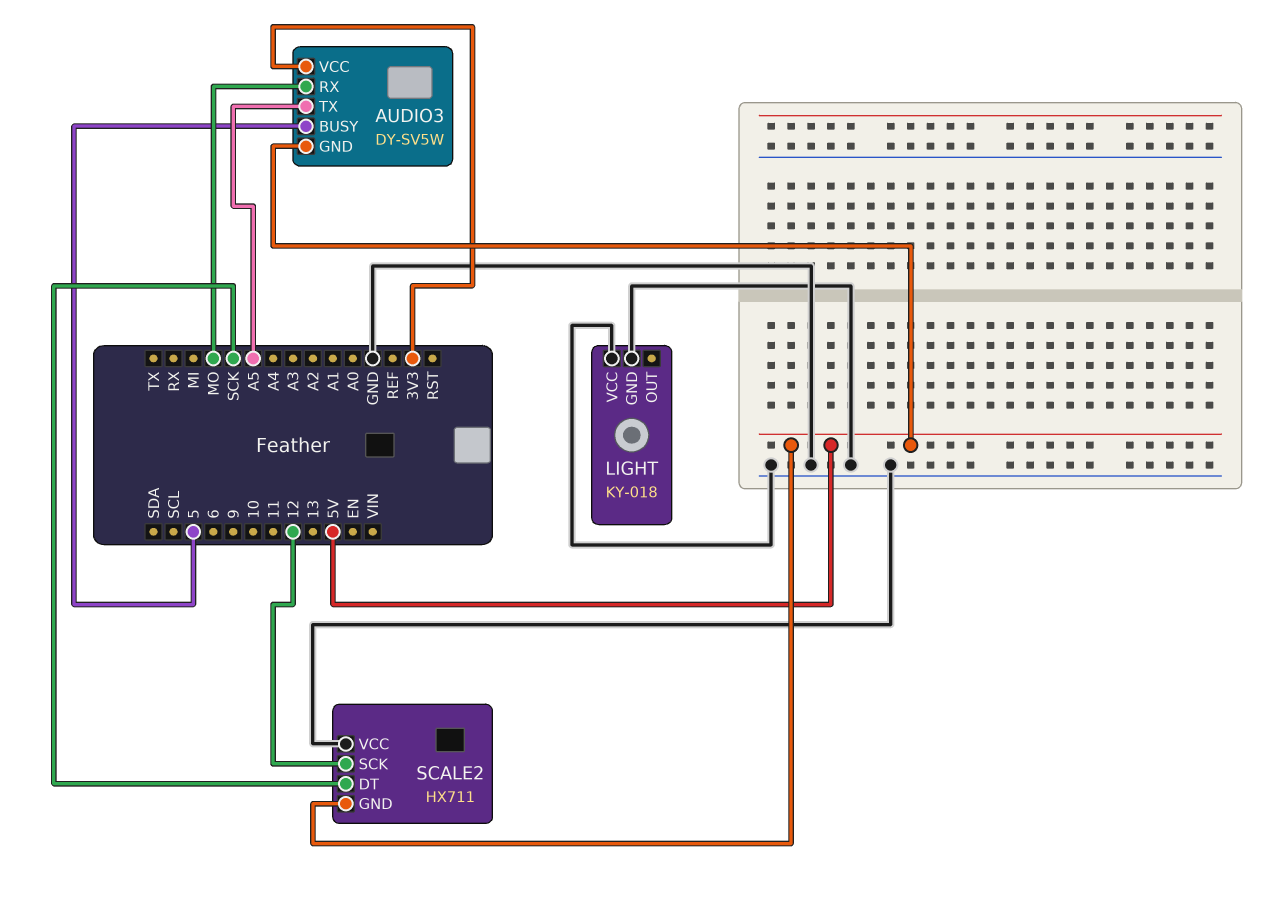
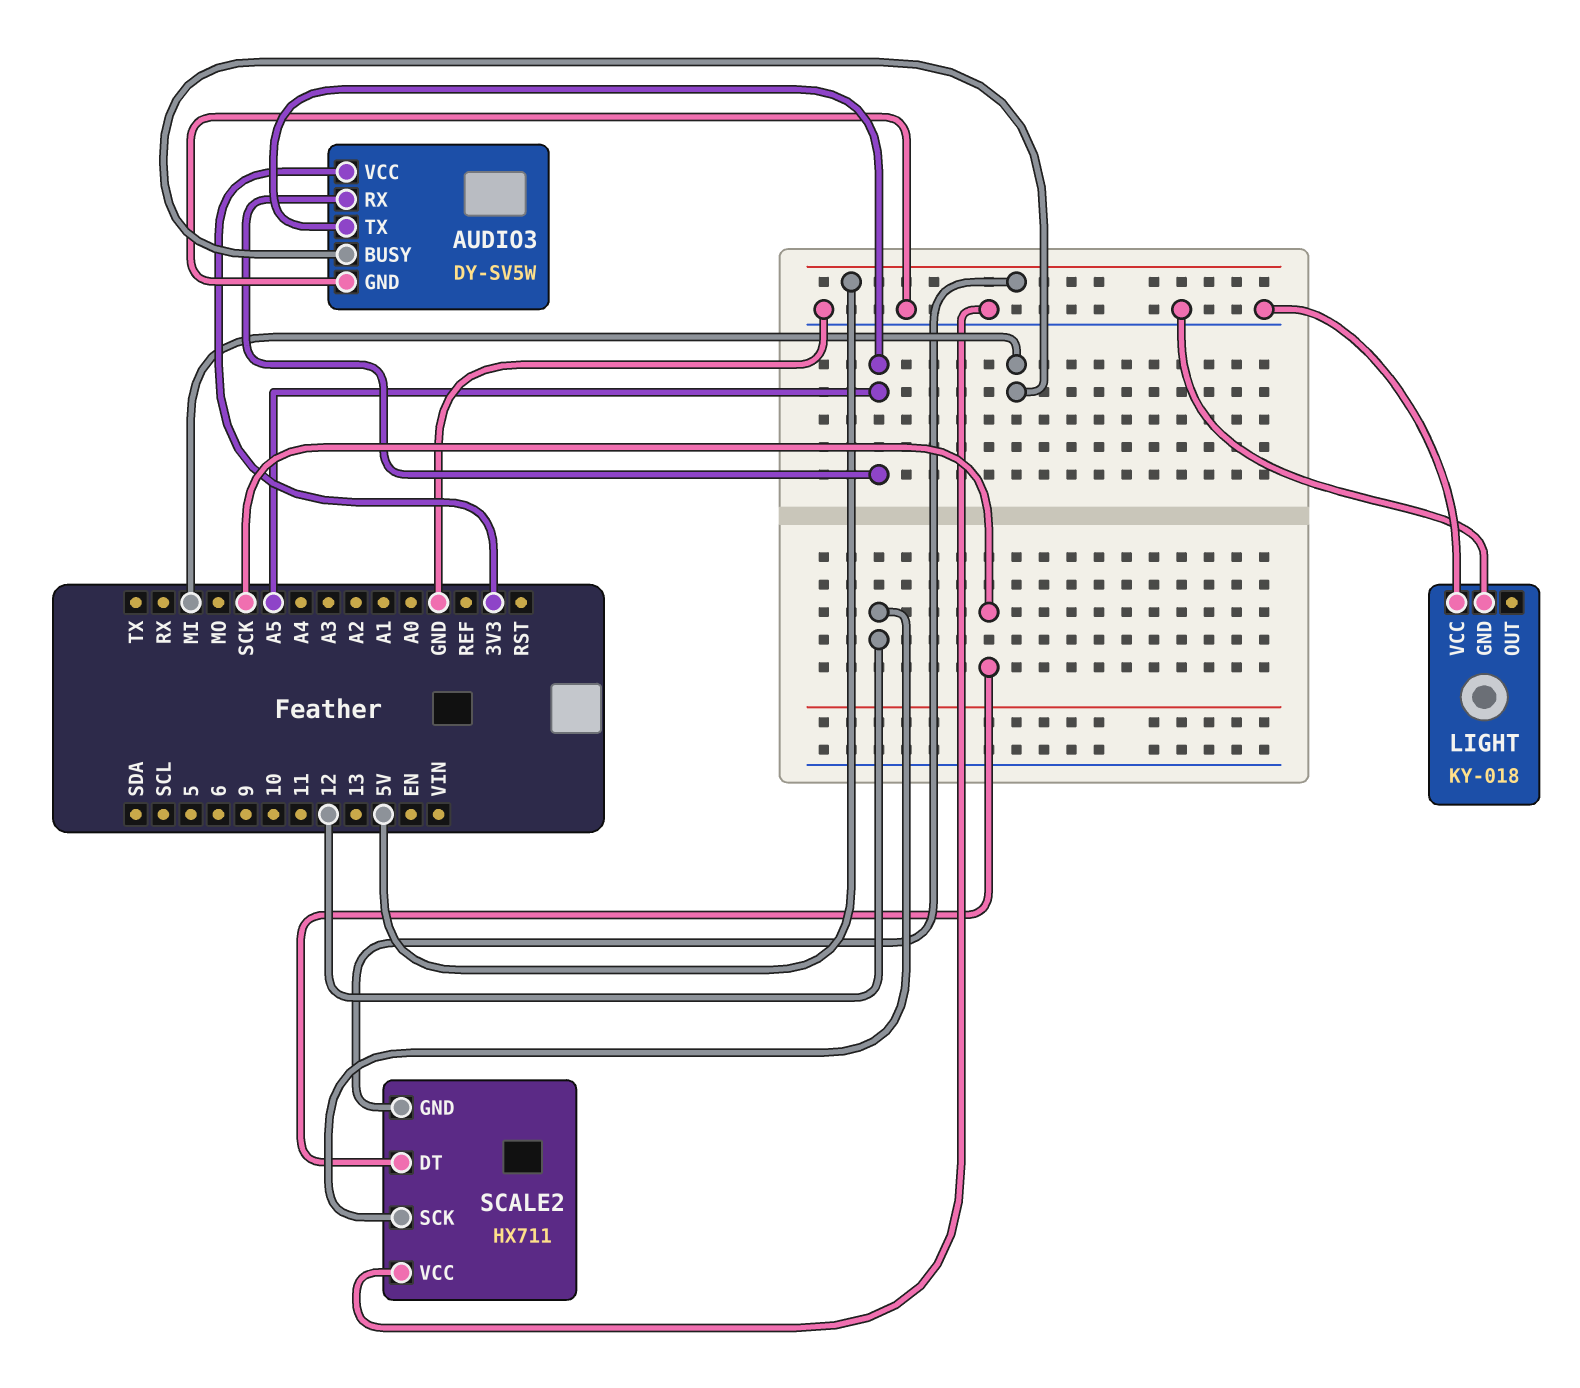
AUDIO3 pin BUSY: 5 -> MI
AUDIO3 pin GND: 5V -> GND
AUDIO3 pin RX: MO -> A5

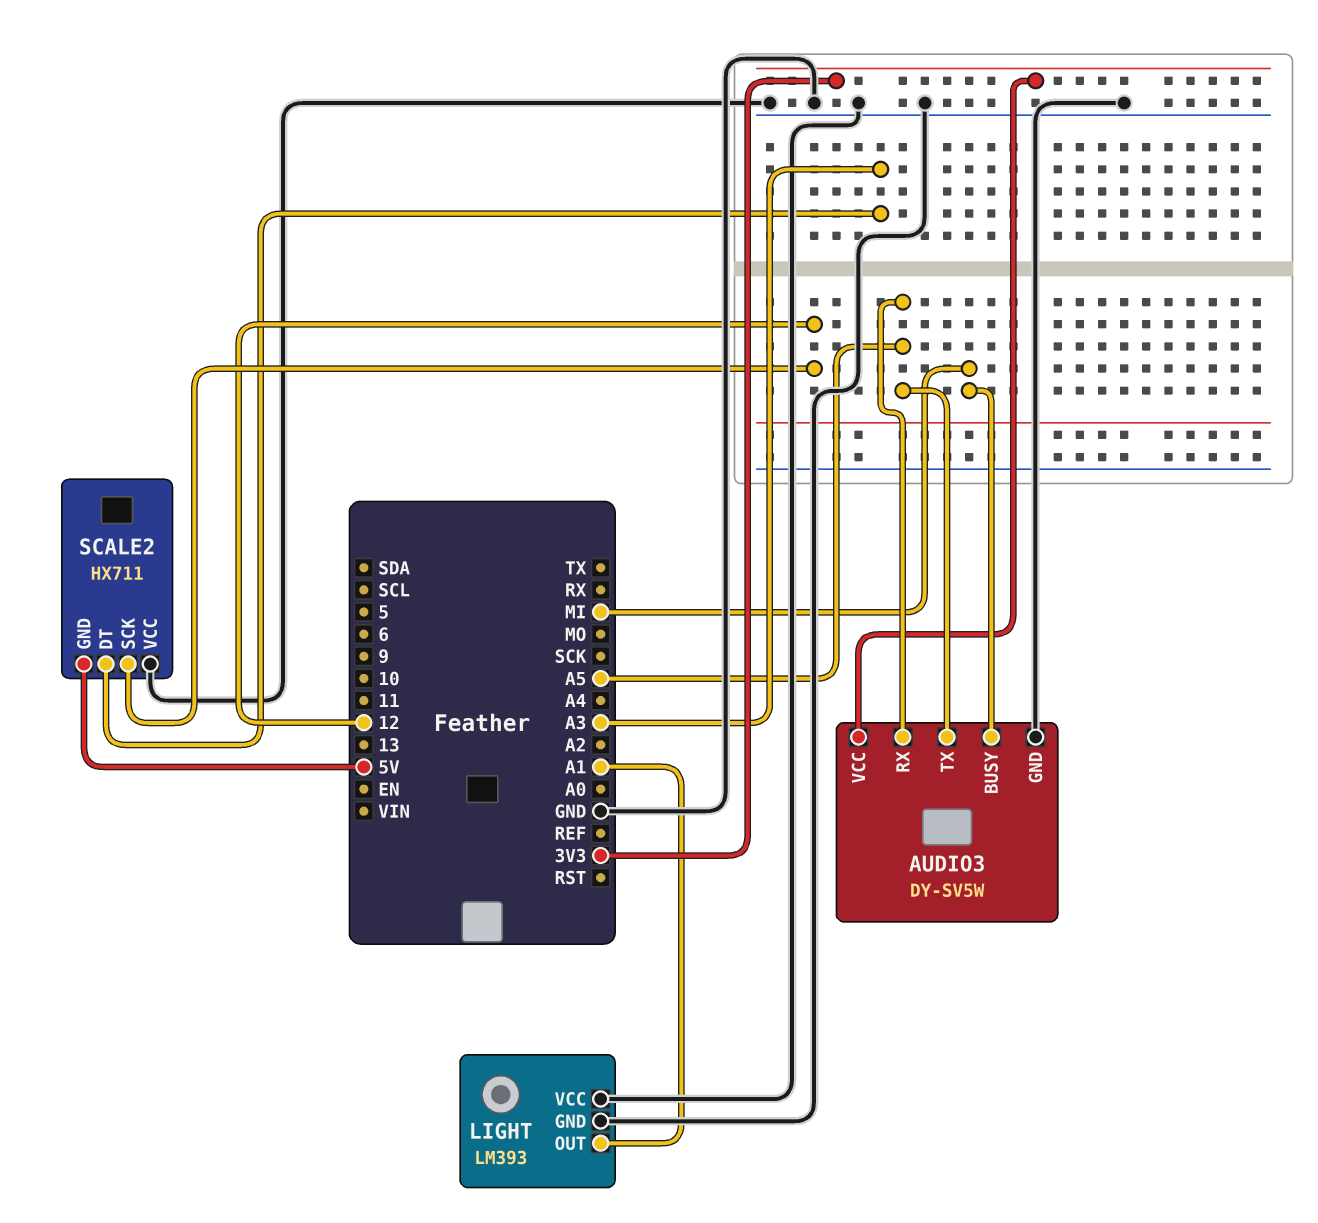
LIGHT: KY-018 -> LM393
LIGHT pin OUT: none -> A1
SCALE2 pin DT: SCK -> A3

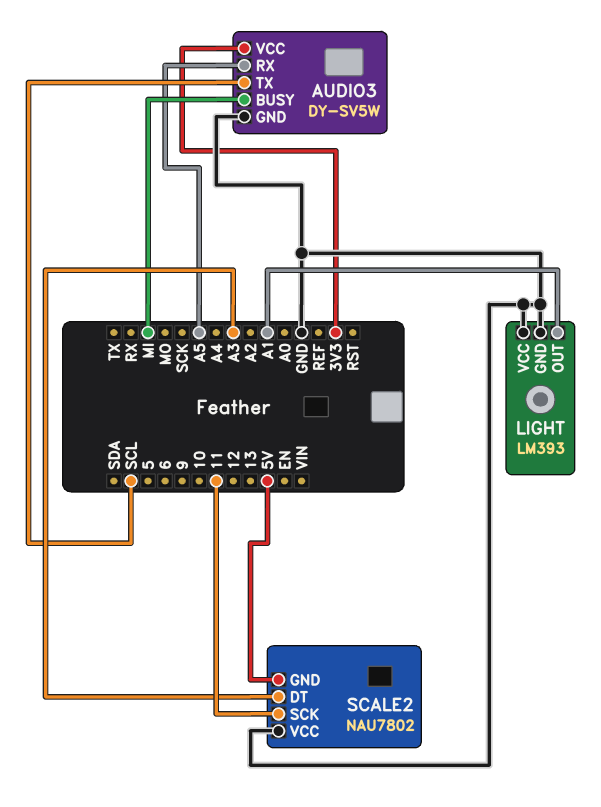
AUDIO3 pin TX: A5 -> SCL
SCALE2: HX711 -> NAU7802
SCALE2 pin SCK: 12 -> 11

